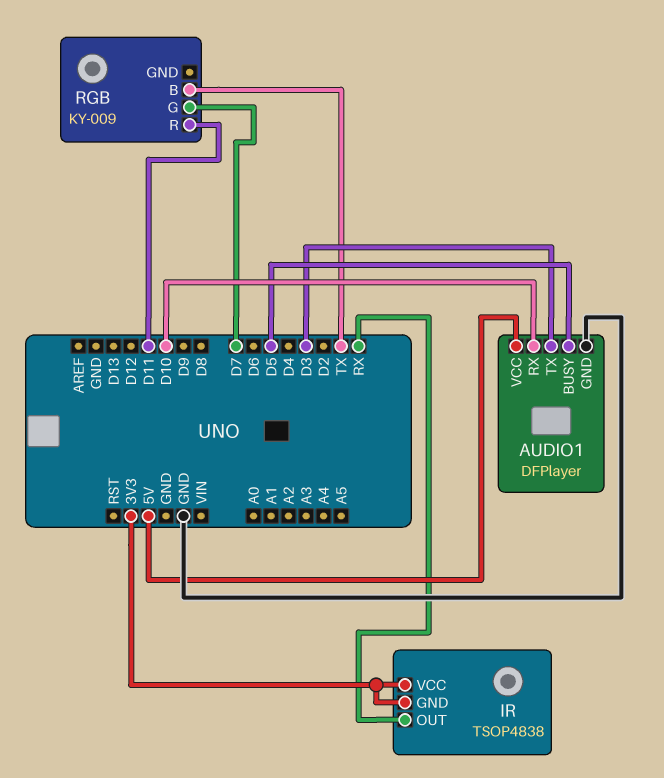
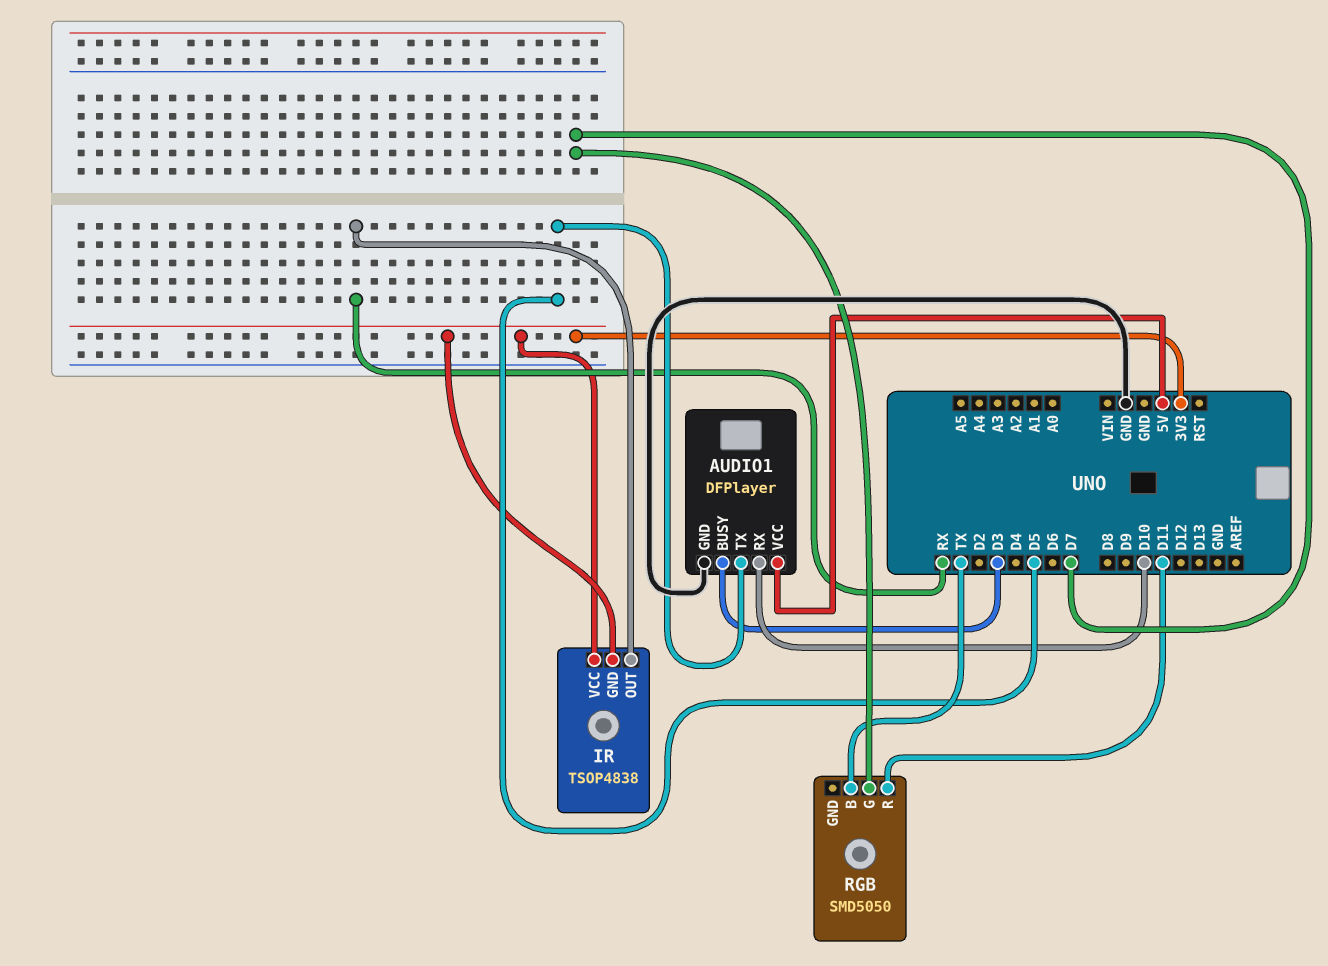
AUDIO1 pin BUSY: D5 -> D3
AUDIO1 pin TX: D3 -> D5
RGB: KY-009 -> SMD5050

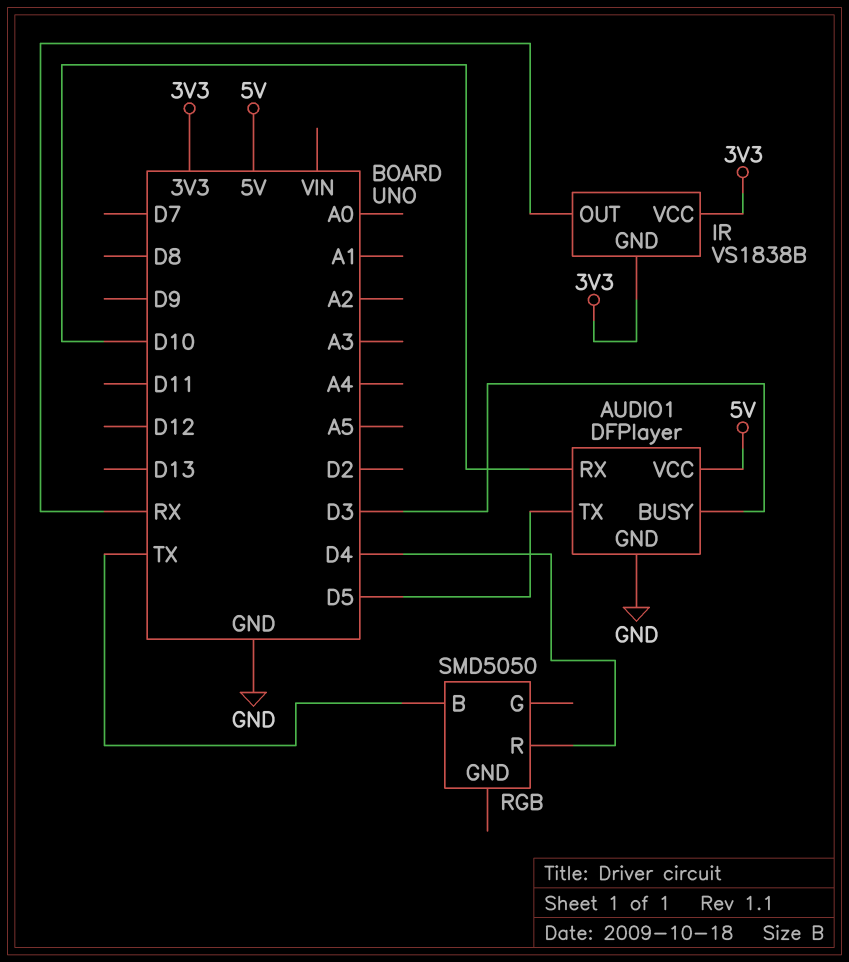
IR: TSOP4838 -> VS1838B
RGB pin G: D7 -> none
RGB pin R: D11 -> D4

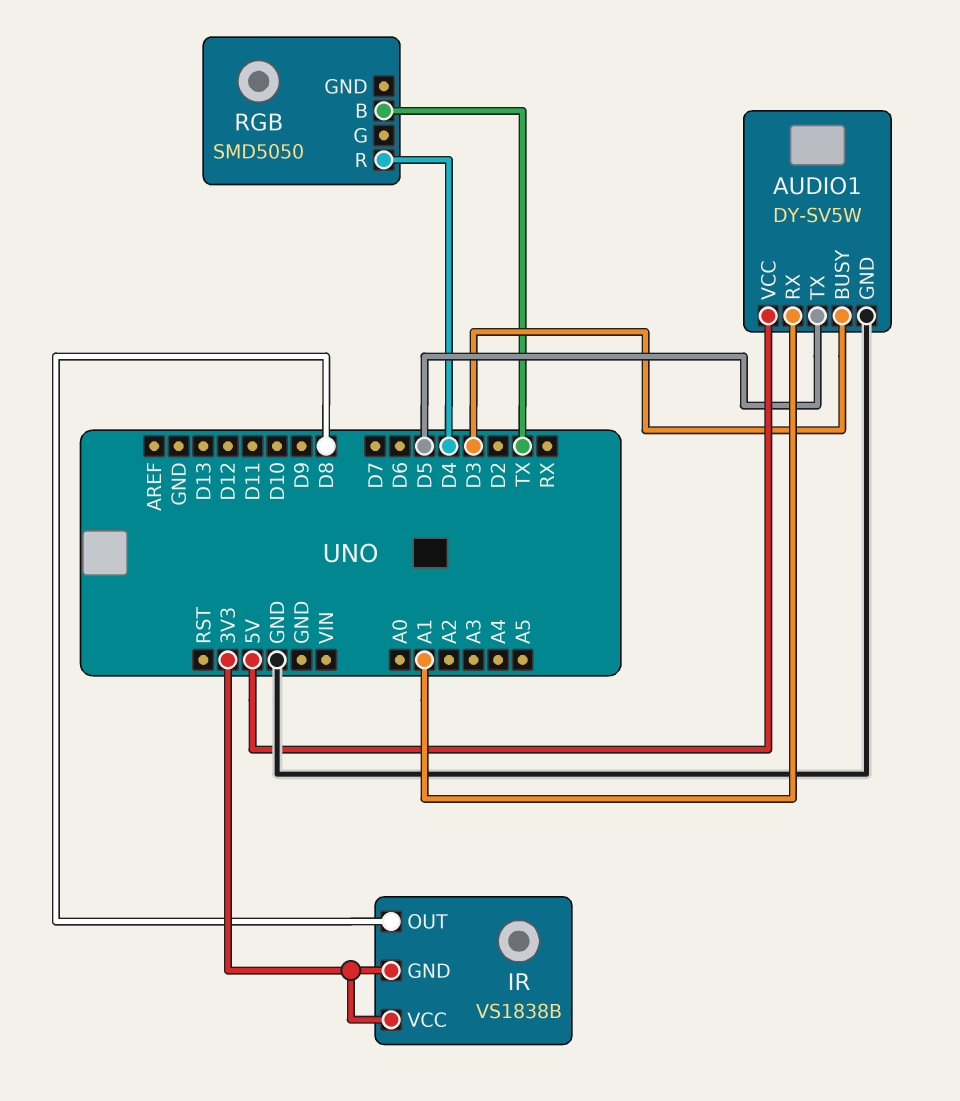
AUDIO1: DFPlayer -> DY-SV5W
AUDIO1 pin RX: D10 -> A1
IR pin OUT: RX -> D8

